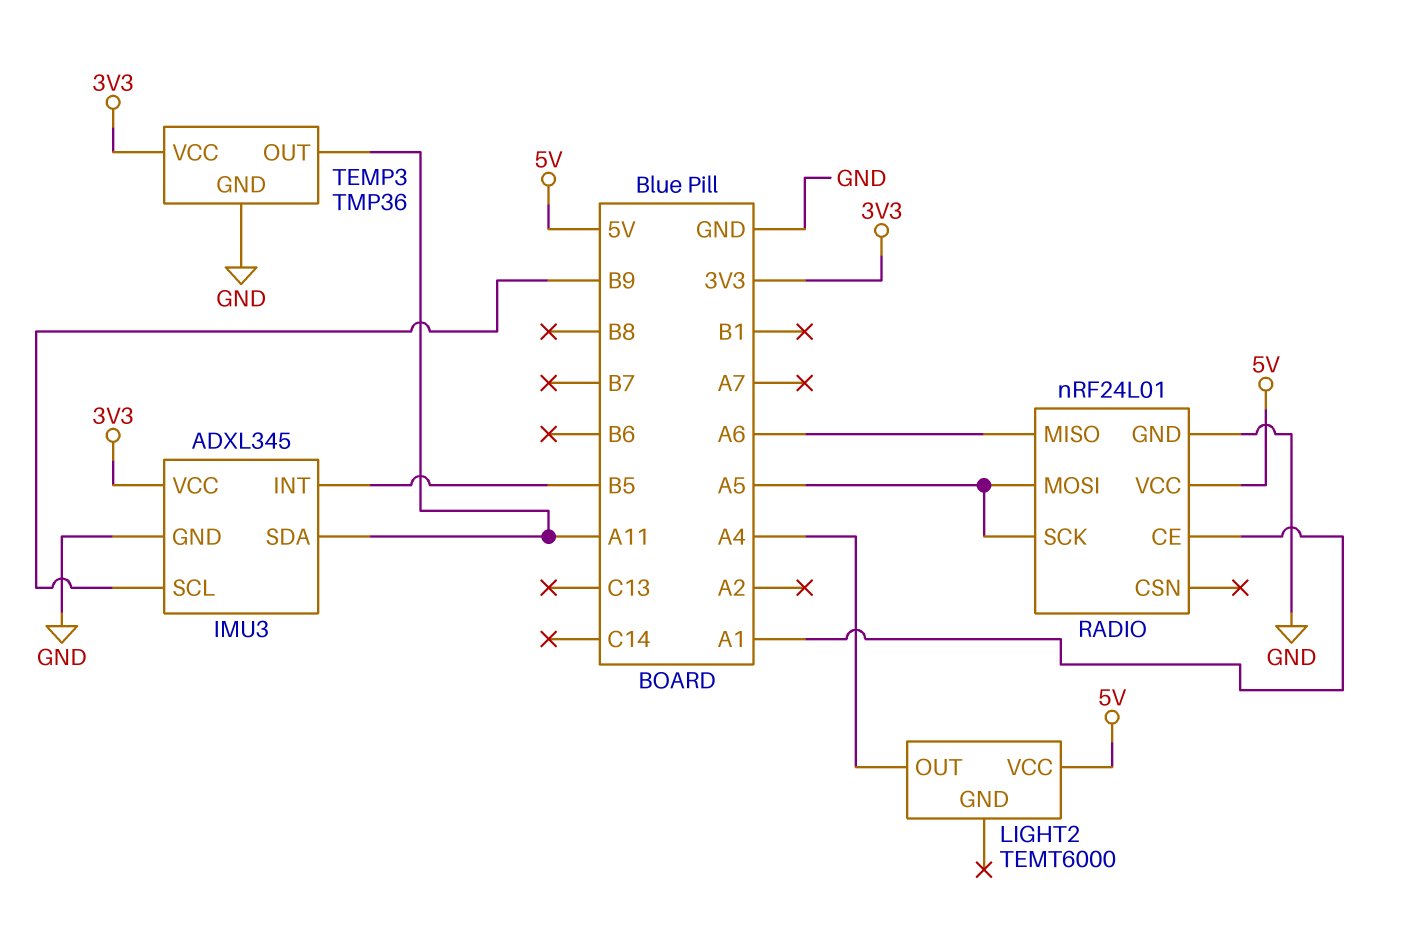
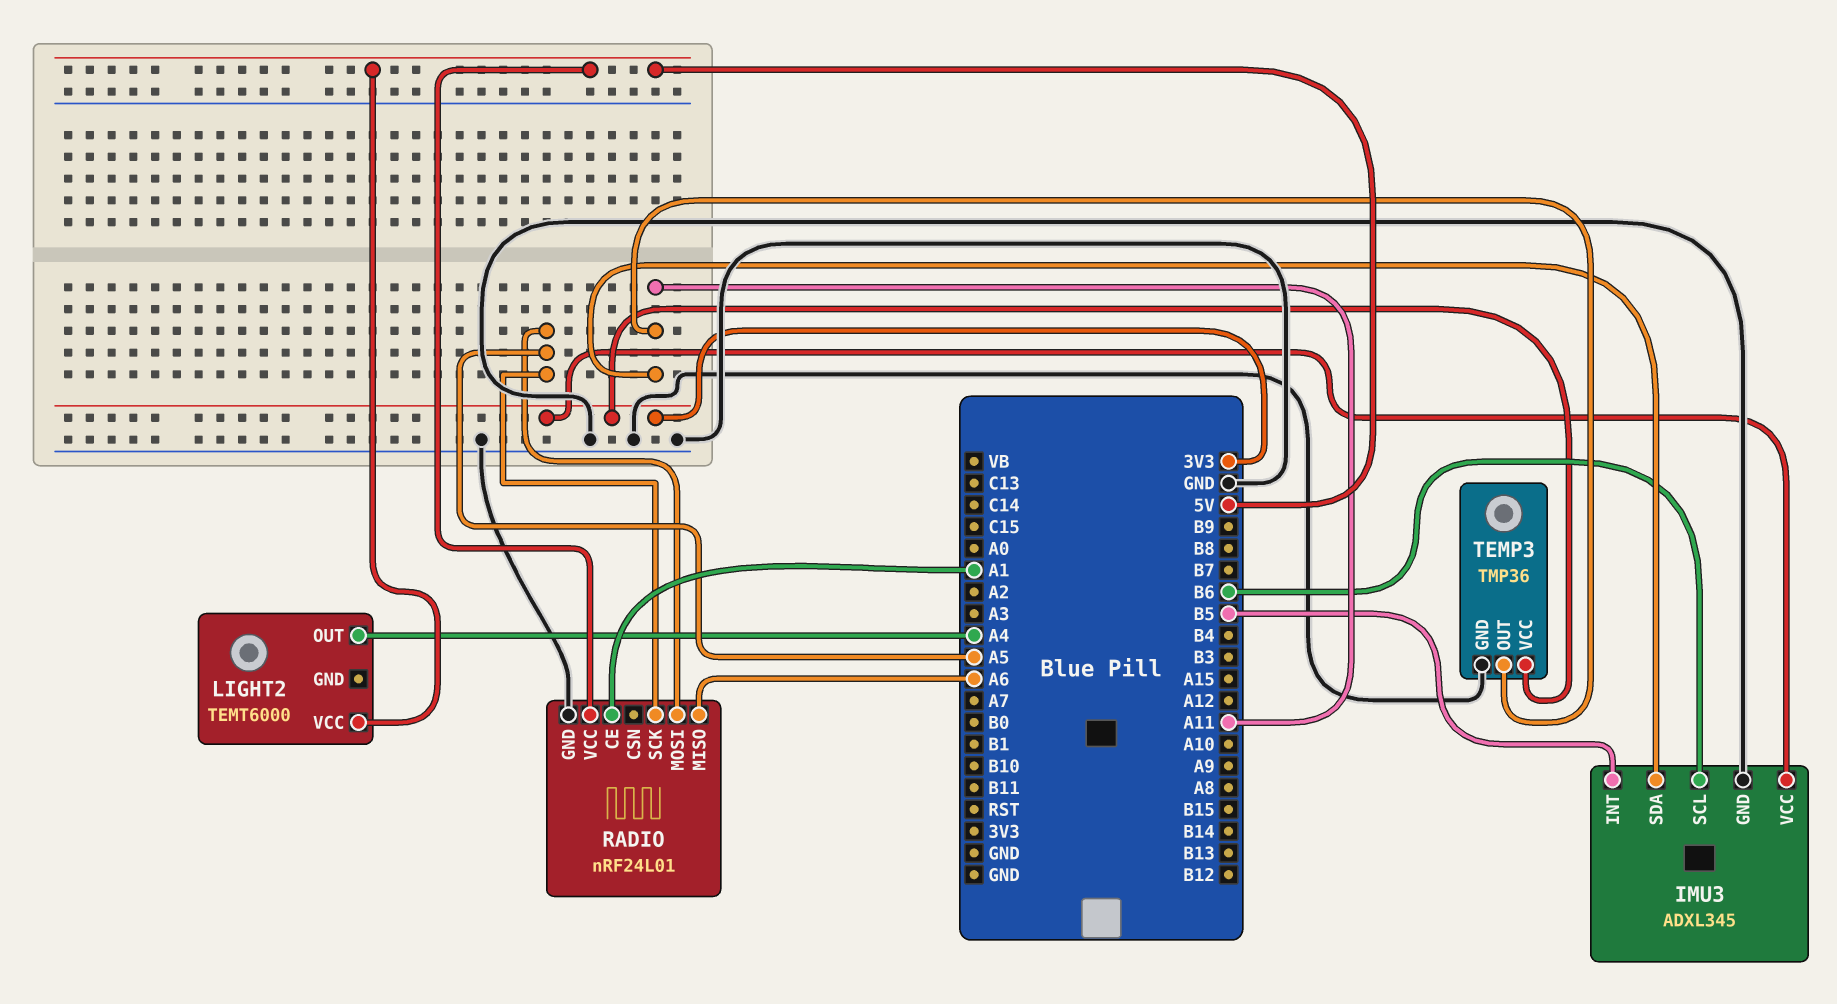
IMU3 pin SCL: B9 -> B6

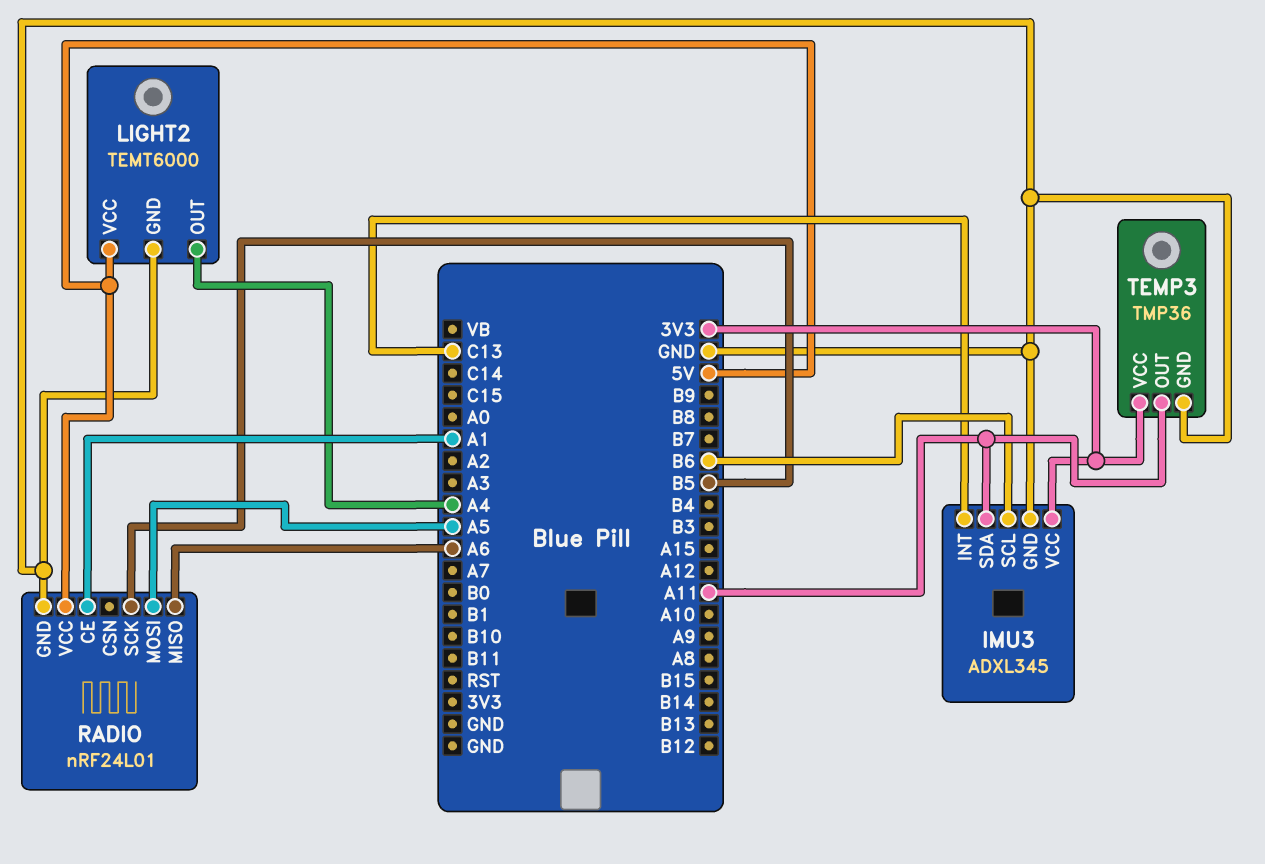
IMU3 pin INT: B5 -> C13
LIGHT2 pin GND: none -> GND
RADIO pin SCK: A5 -> B5

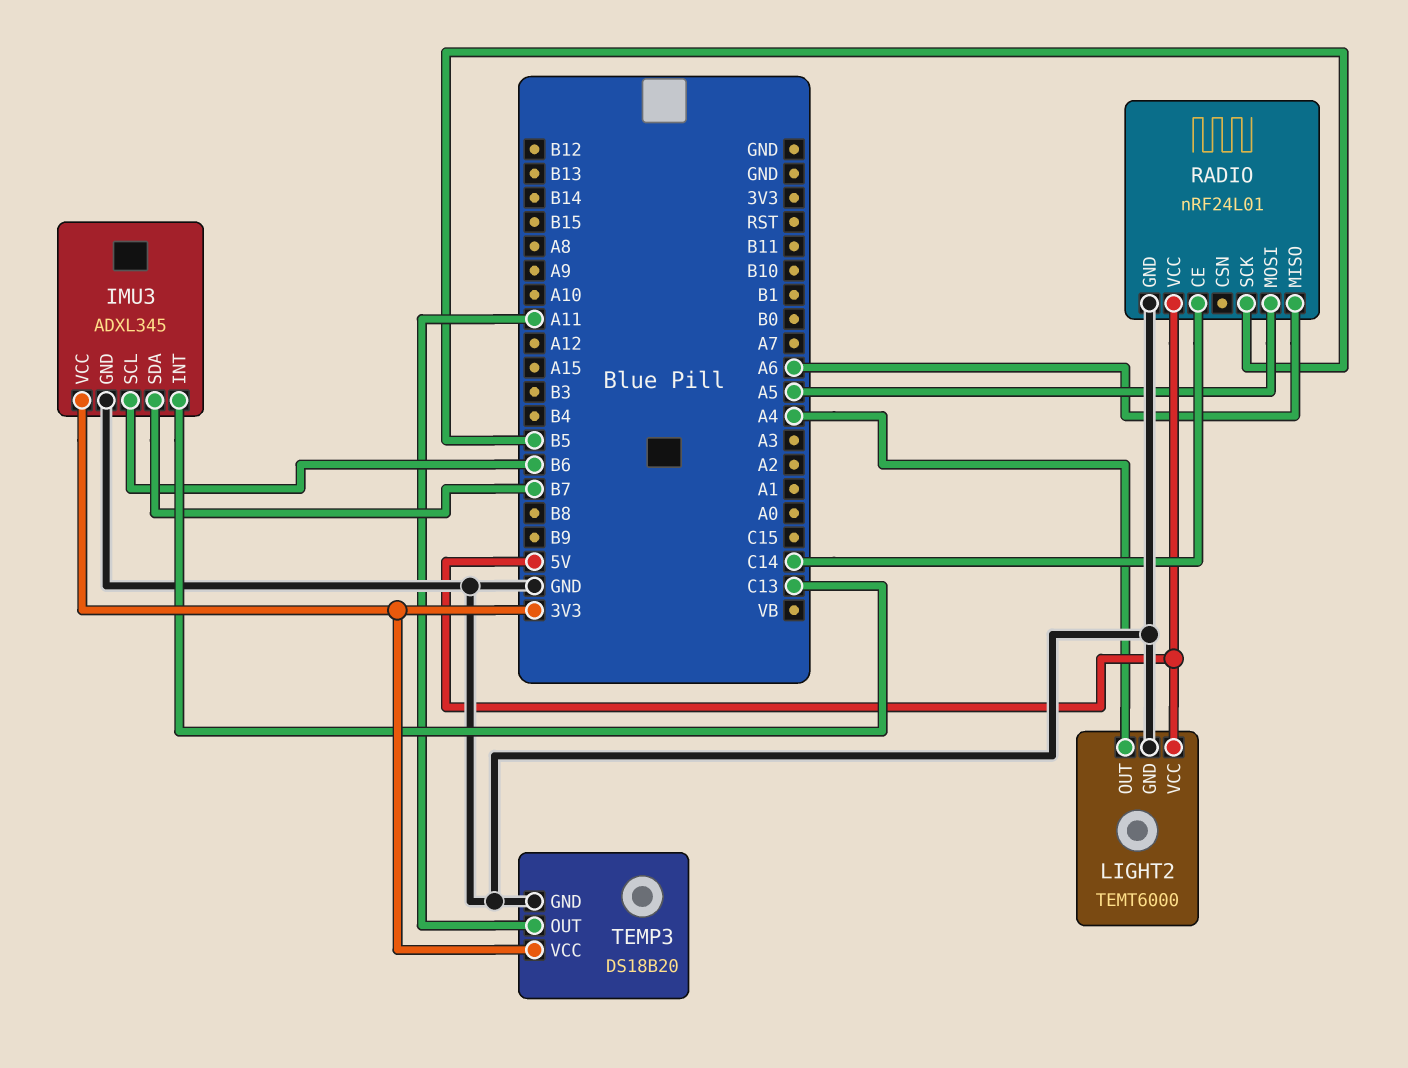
IMU3 pin SDA: A11 -> B7
RADIO pin CE: A1 -> C14
TEMP3: TMP36 -> DS18B20

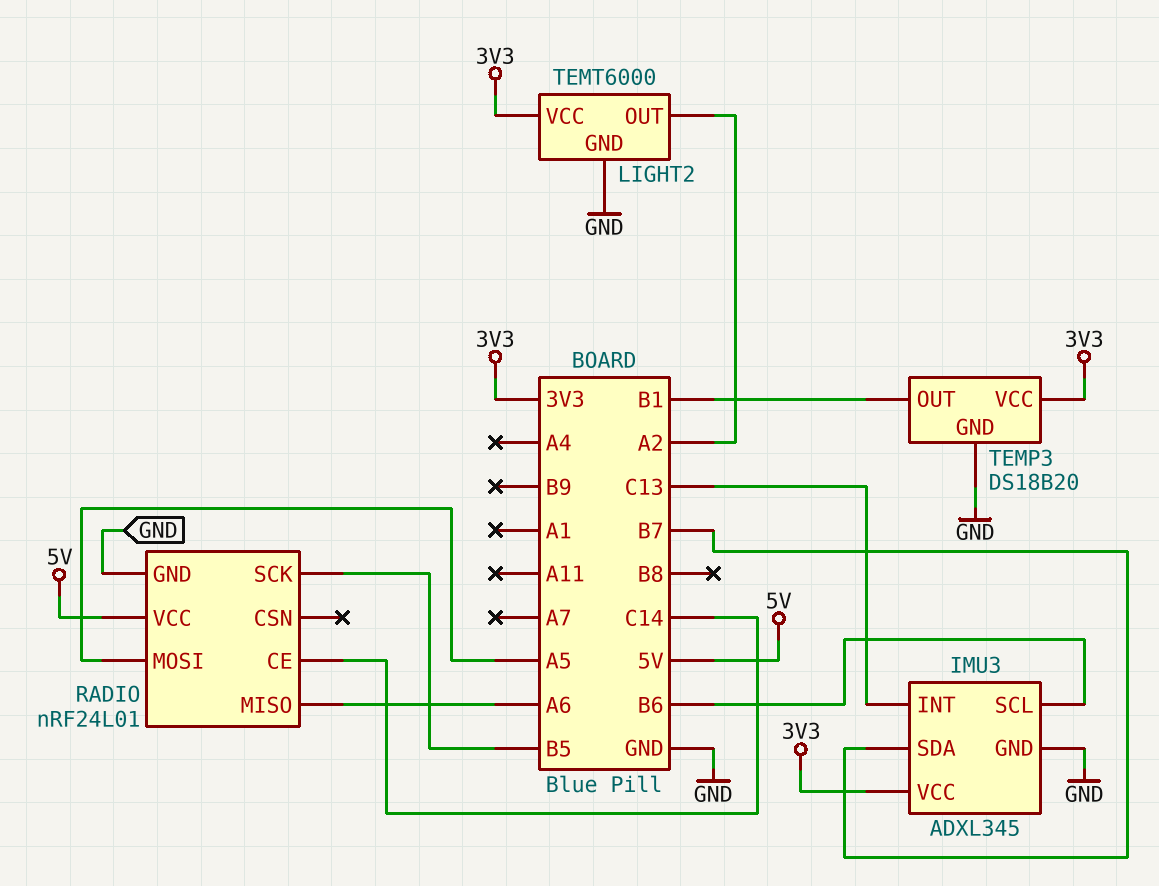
LIGHT2 pin OUT: A4 -> A2
LIGHT2 pin VCC: 5V -> 3V3
TEMP3 pin OUT: A11 -> B1

